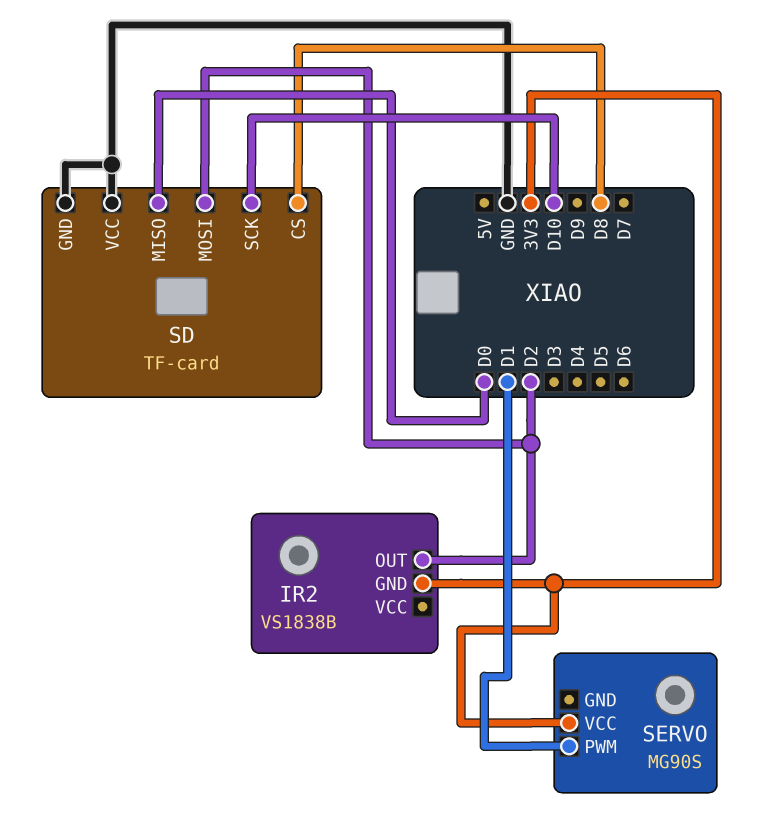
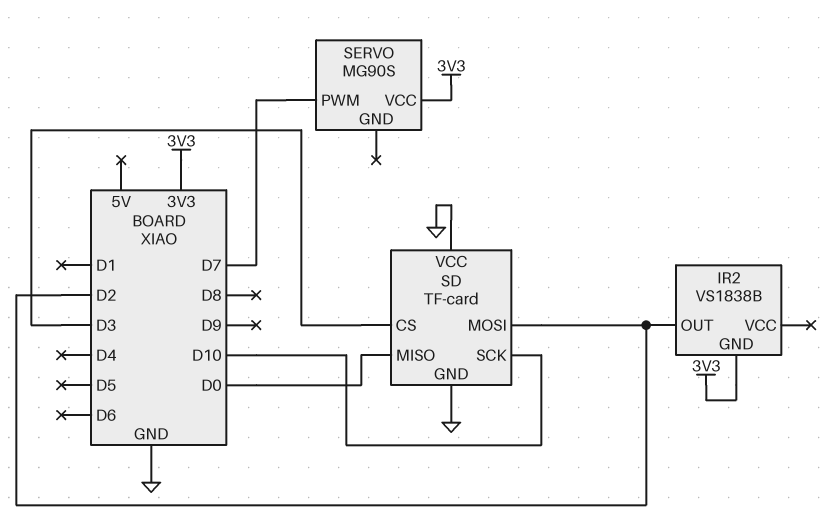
SD pin CS: D8 -> D3
SERVO pin PWM: D1 -> D7

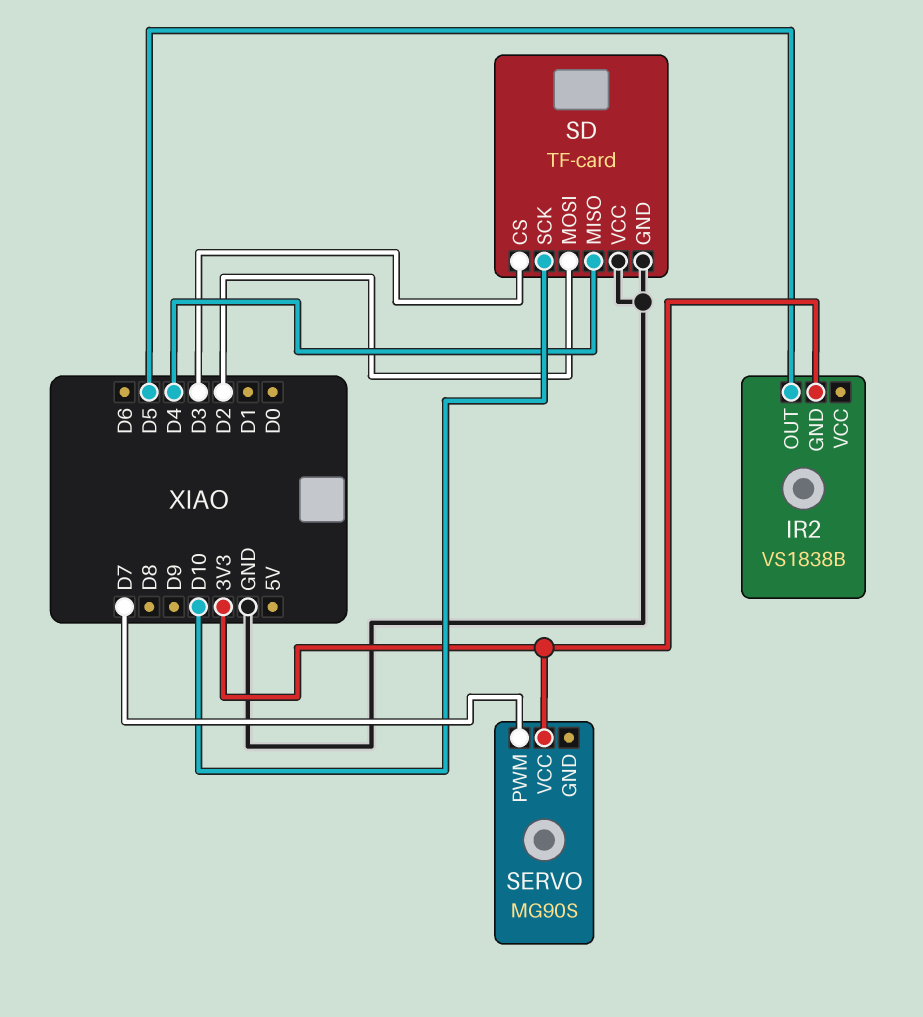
IR2 pin OUT: D2 -> D5
SD pin MISO: D0 -> D4

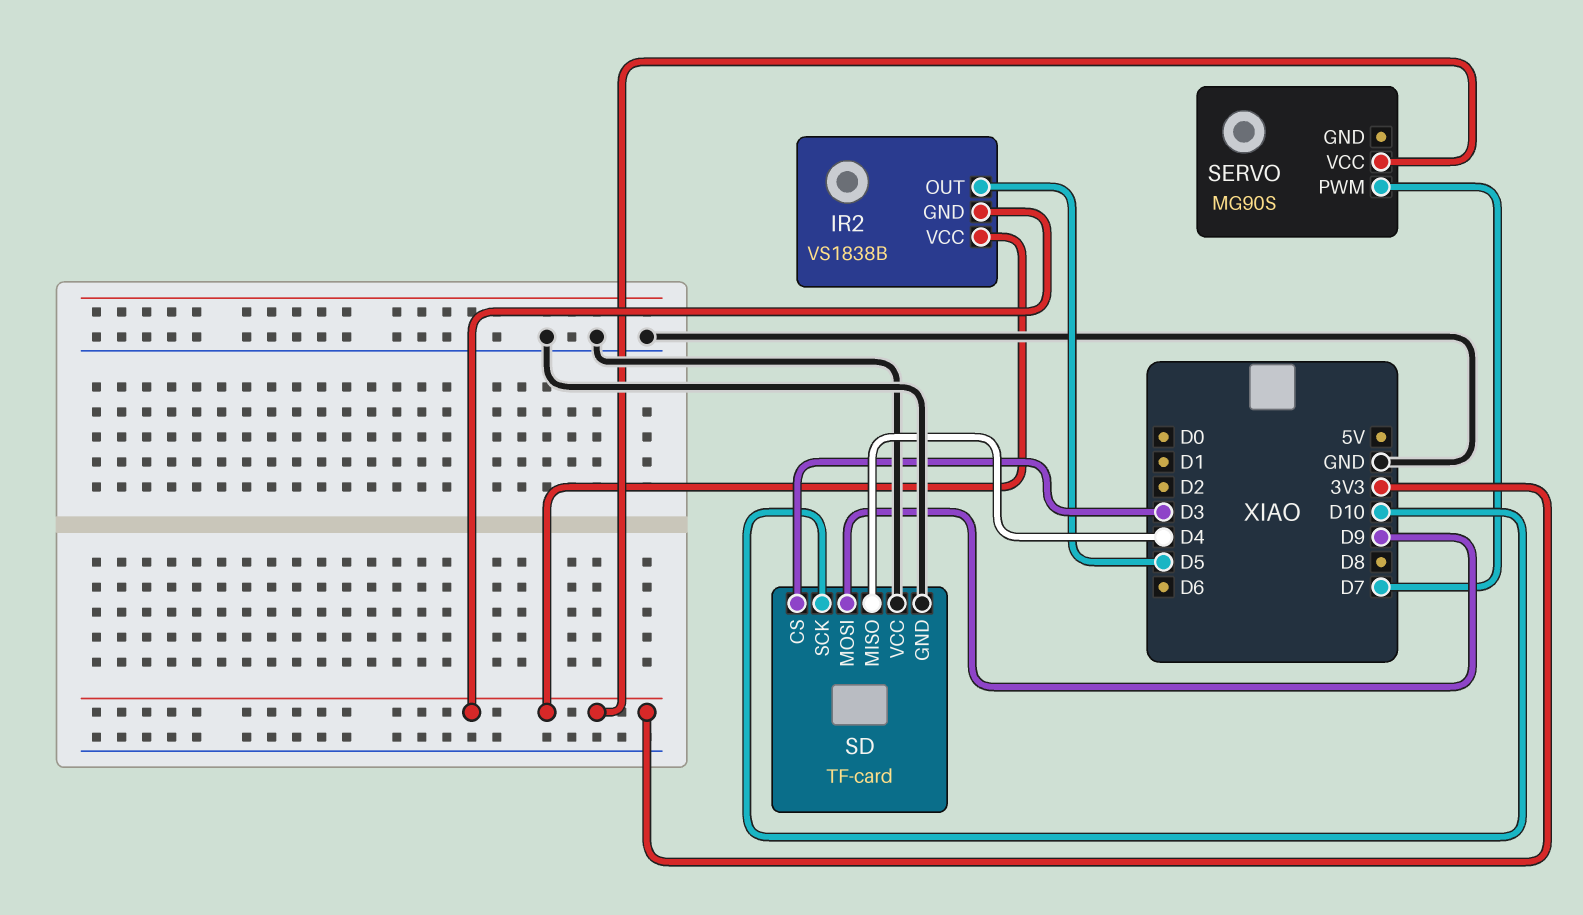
IR2 pin VCC: none -> 3V3
SD pin MOSI: D2 -> D9

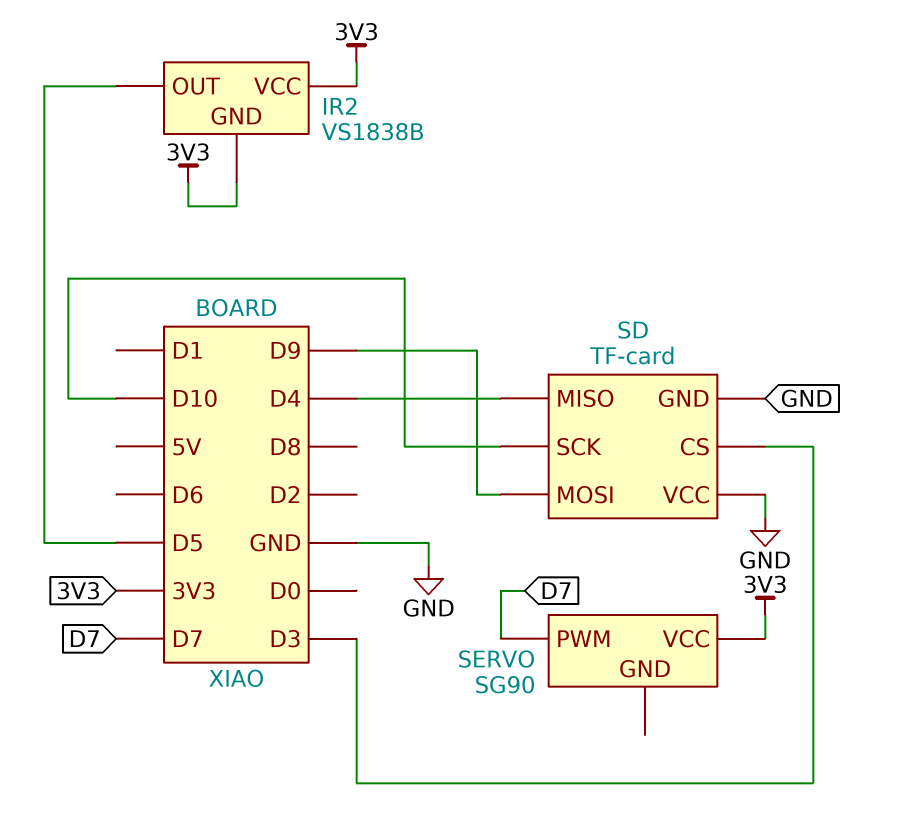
SERVO: MG90S -> SG90

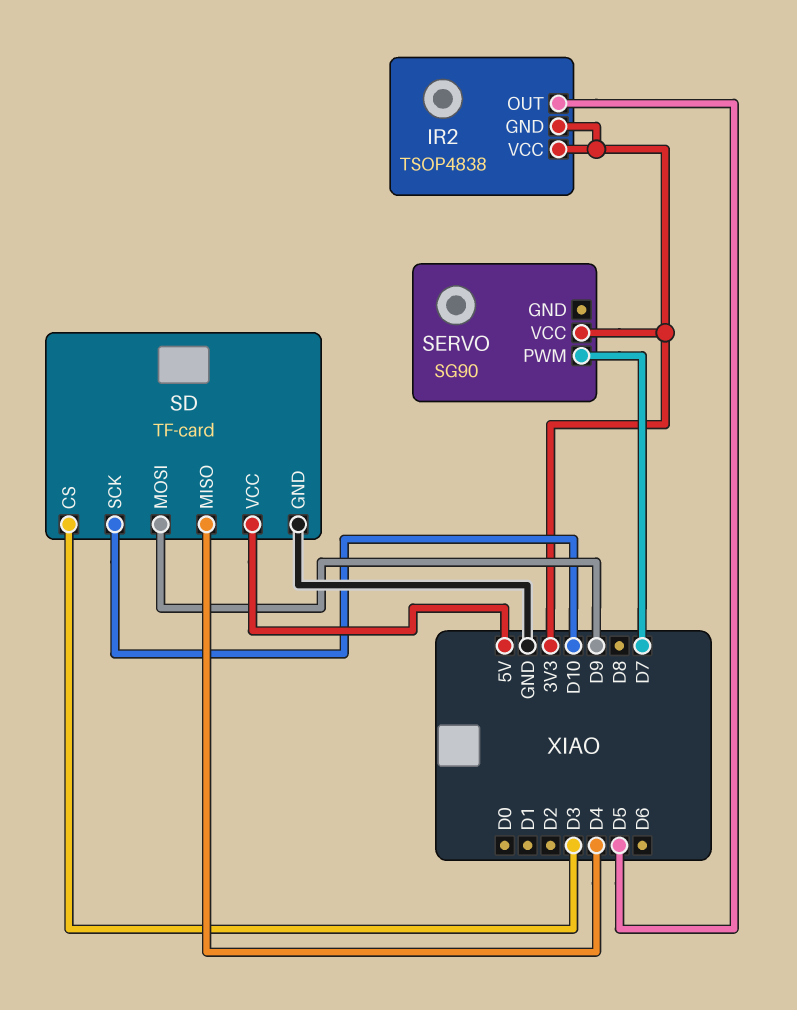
IR2: VS1838B -> TSOP4838
SD pin VCC: GND -> 5V

